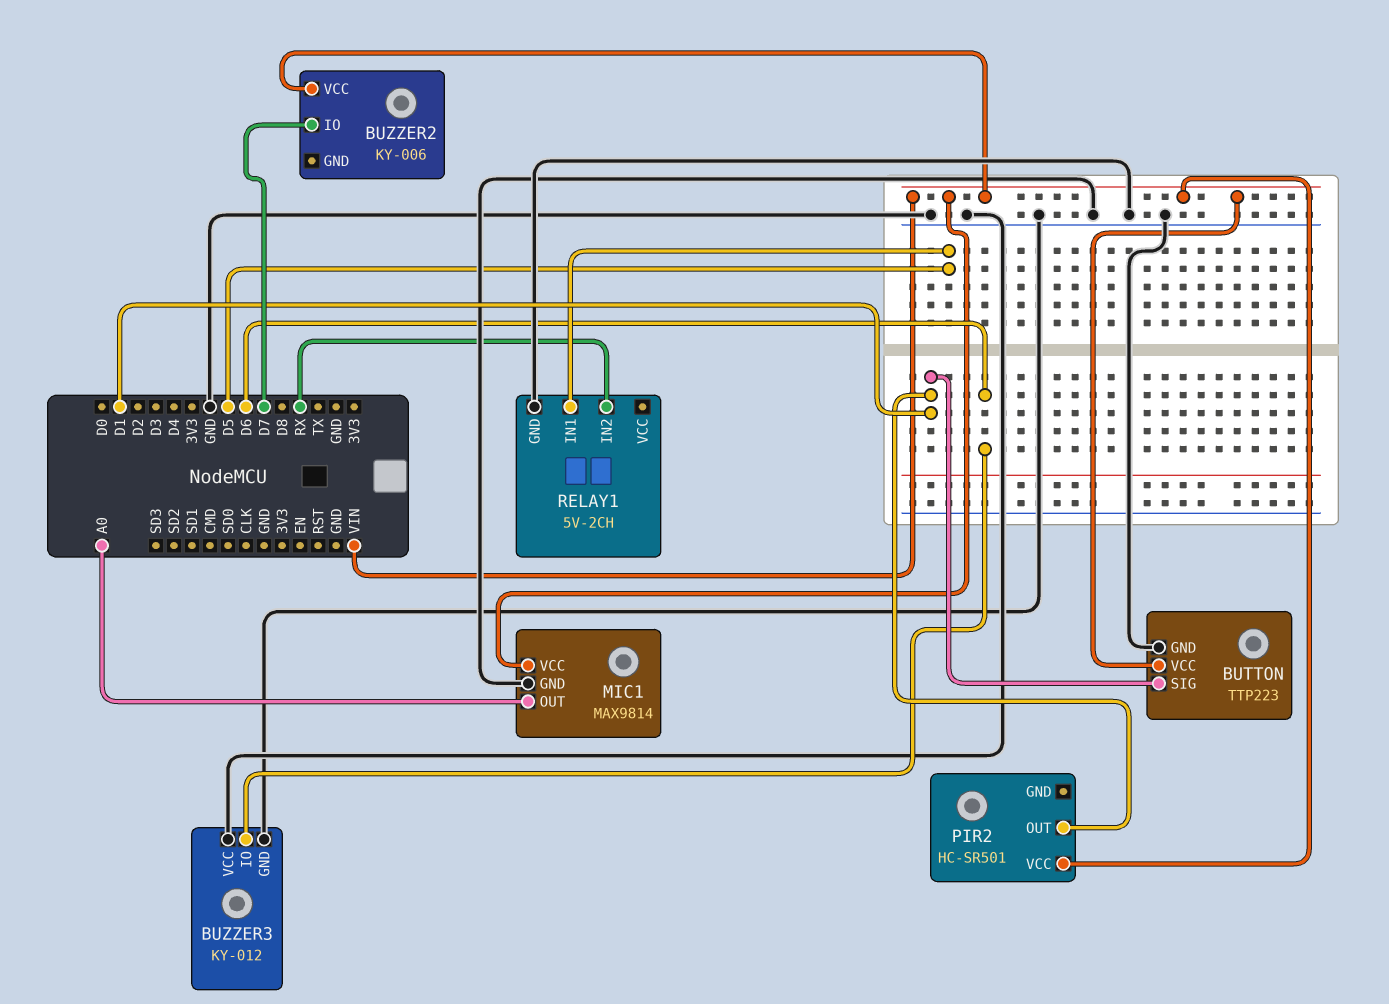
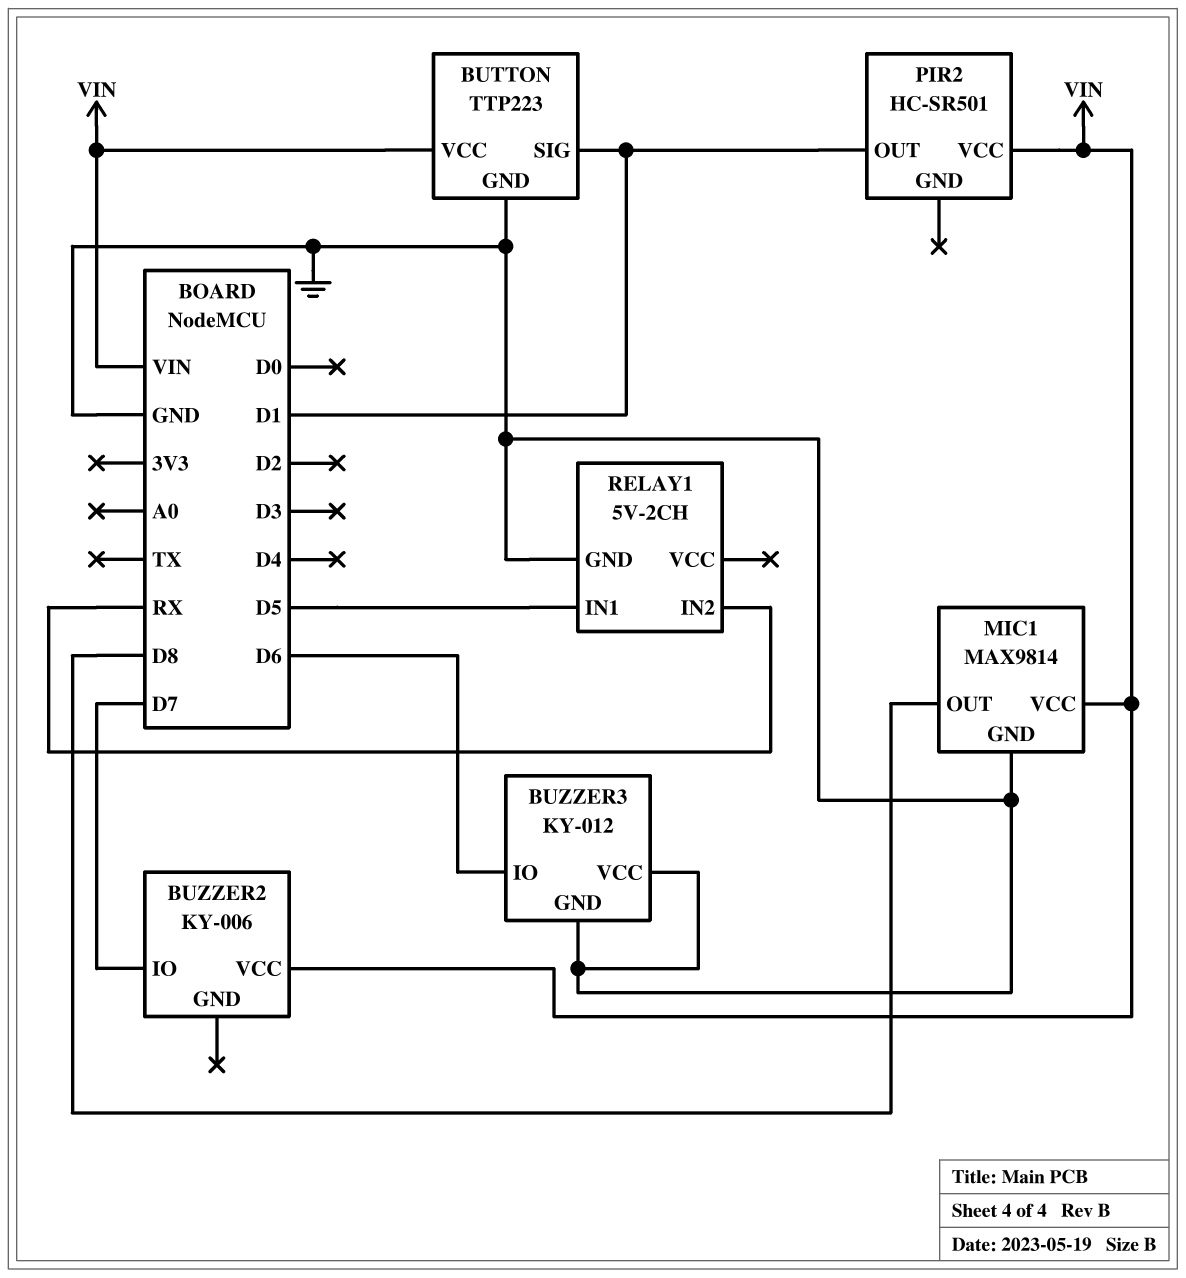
MIC1 pin OUT: A0 -> D8

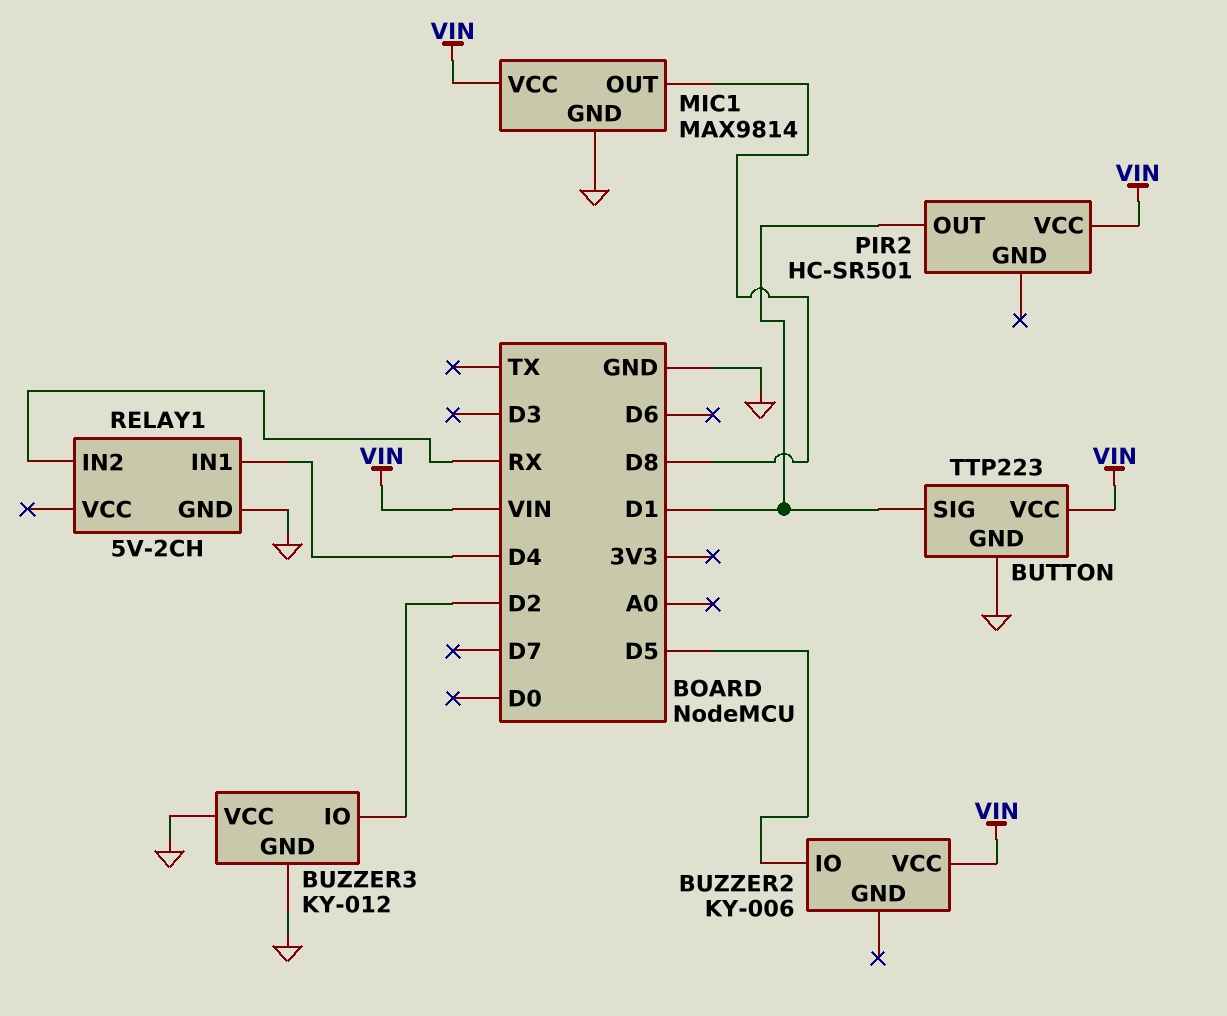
BUZZER2 pin IO: D7 -> D5
BUZZER3 pin IO: D6 -> D2
RELAY1 pin IN1: D5 -> D4

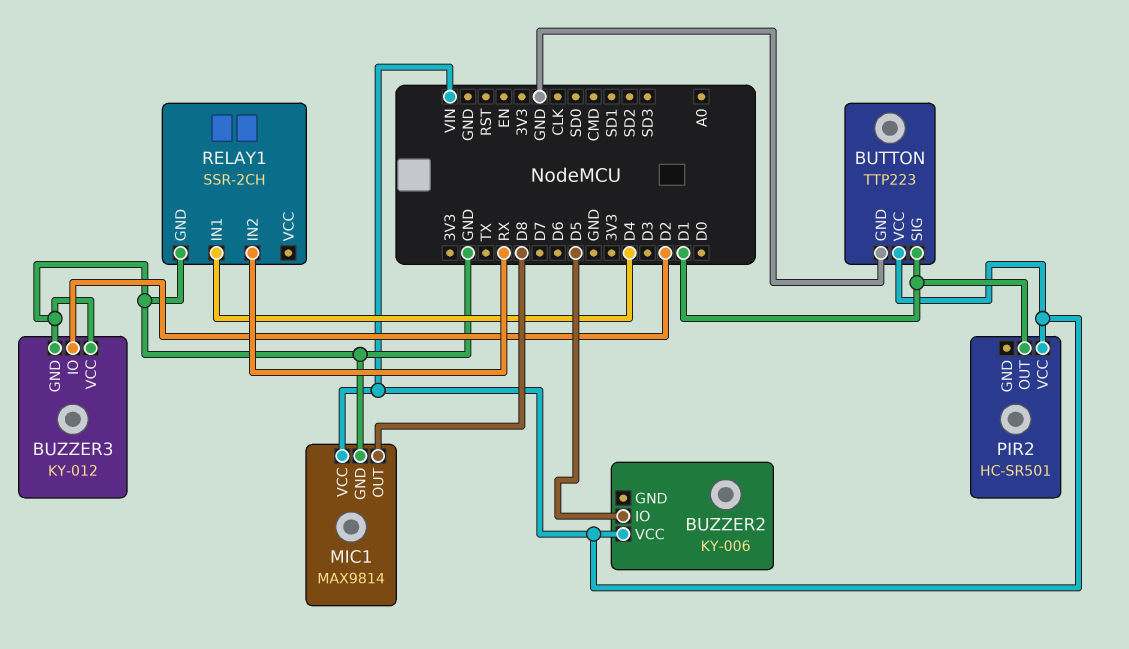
RELAY1: 5V-2CH -> SSR-2CH

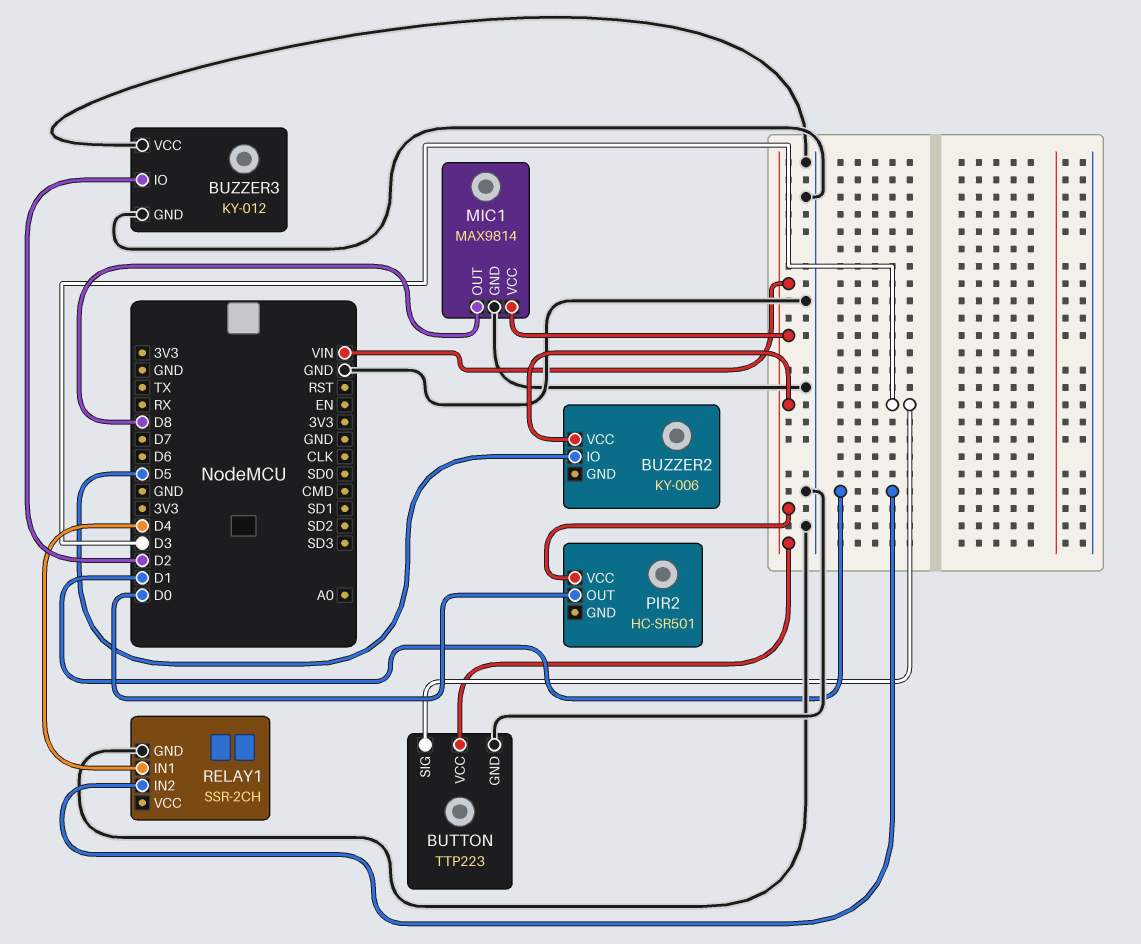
BUTTON pin SIG: D1 -> D3
PIR2 pin OUT: D1 -> D0
RELAY1 pin IN2: RX -> D1

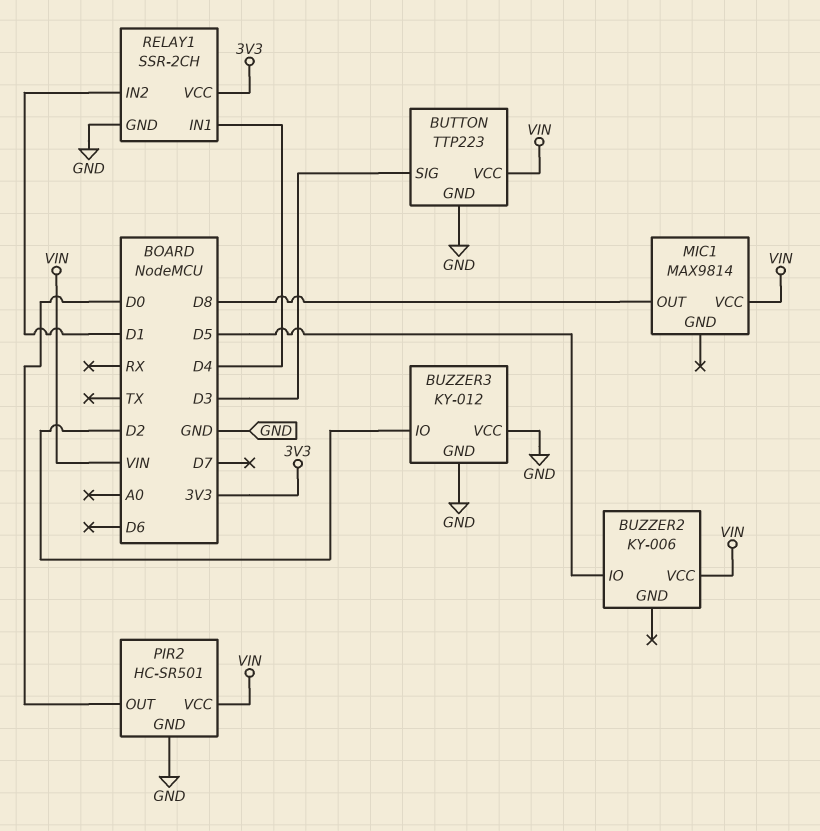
MIC1 pin GND: GND -> none
PIR2 pin GND: none -> GND
RELAY1 pin VCC: none -> 3V3

